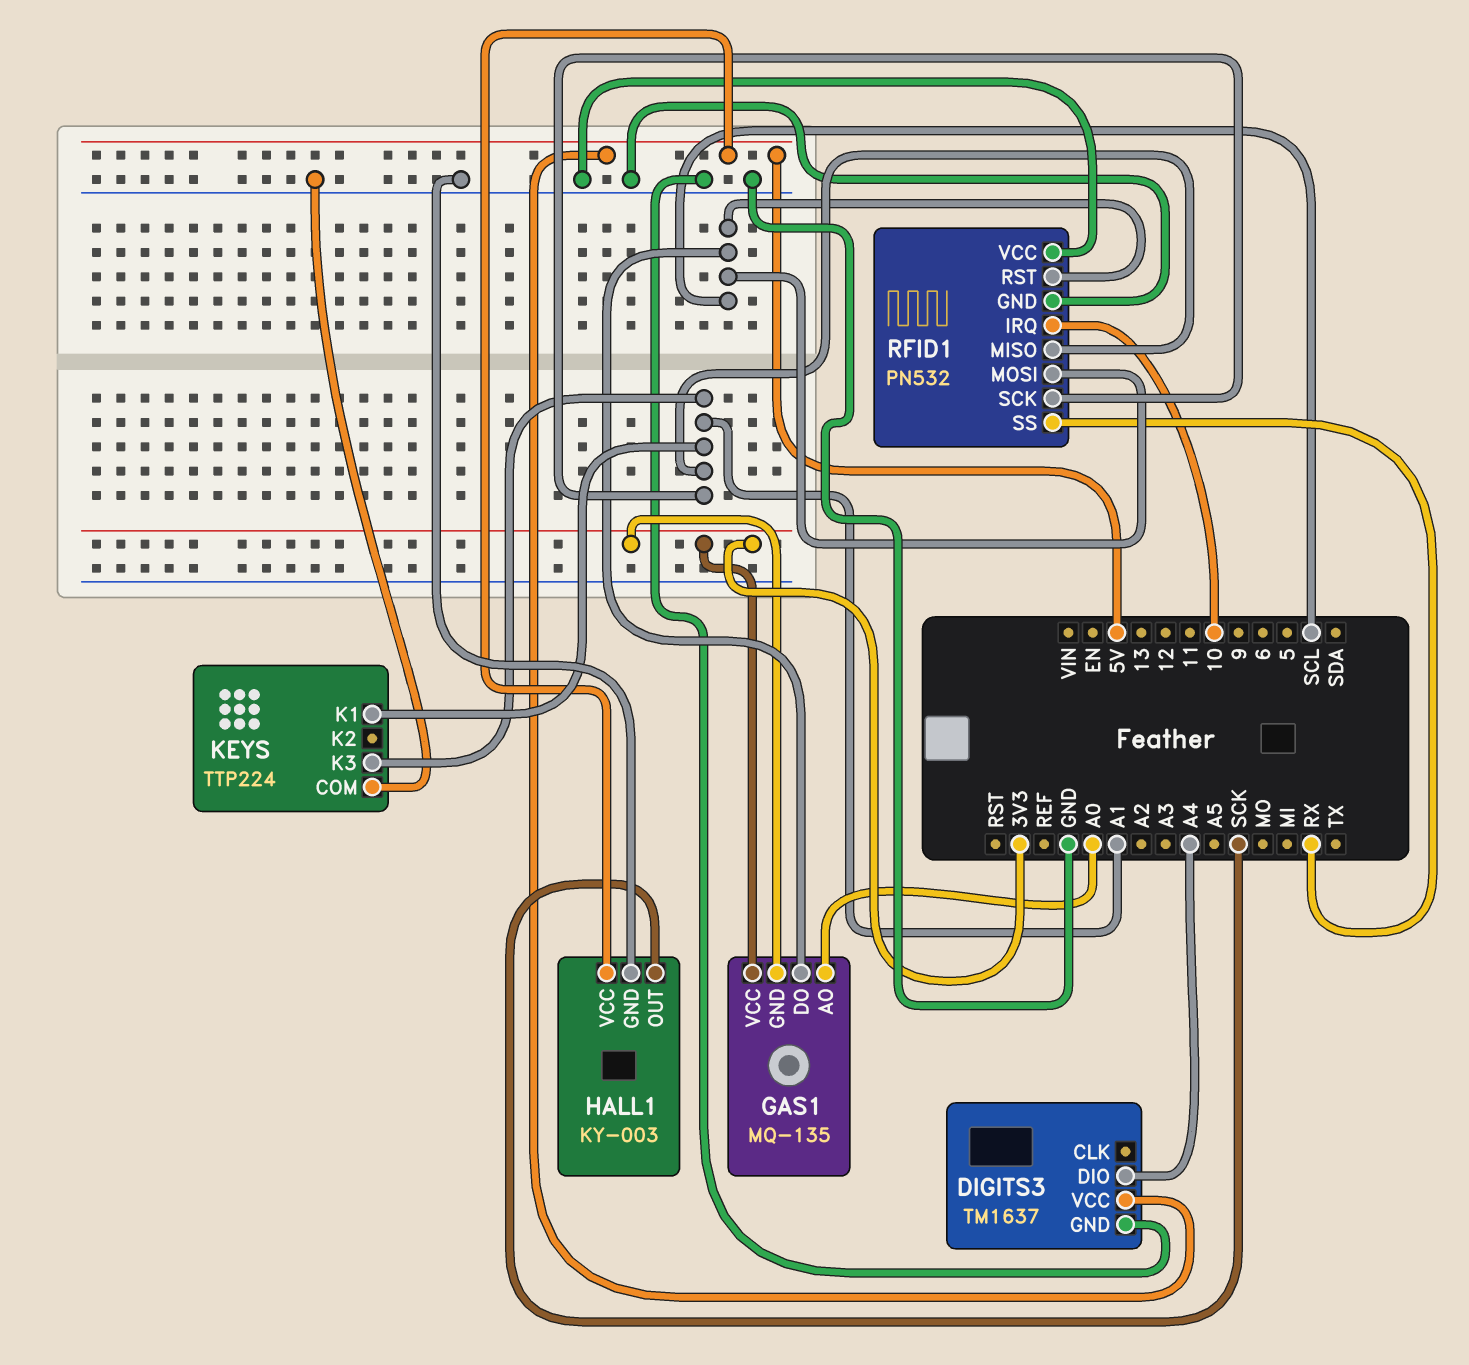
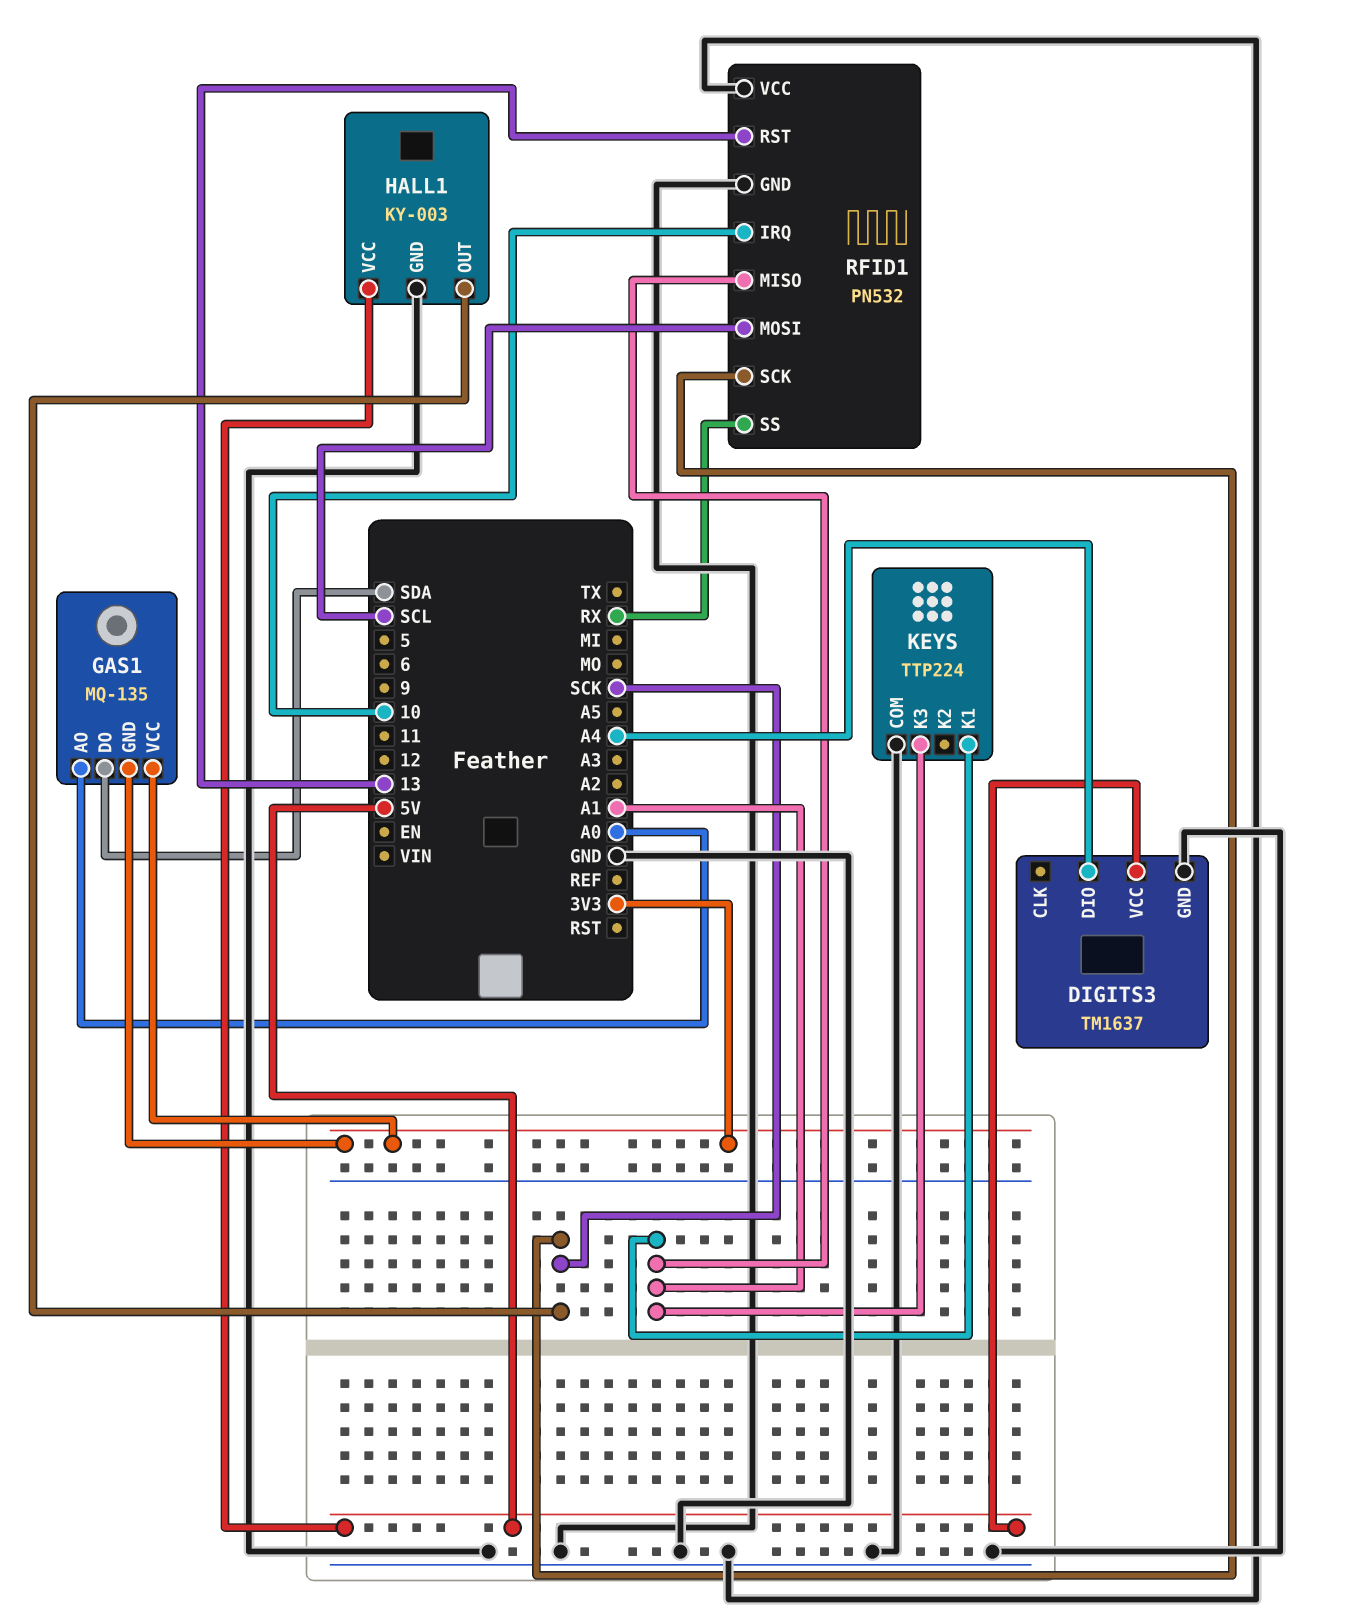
GAS1 pin DO: SCL -> SDA
RFID1 pin RST: SCL -> 13
RFID1 pin SCK: A1 -> SCK

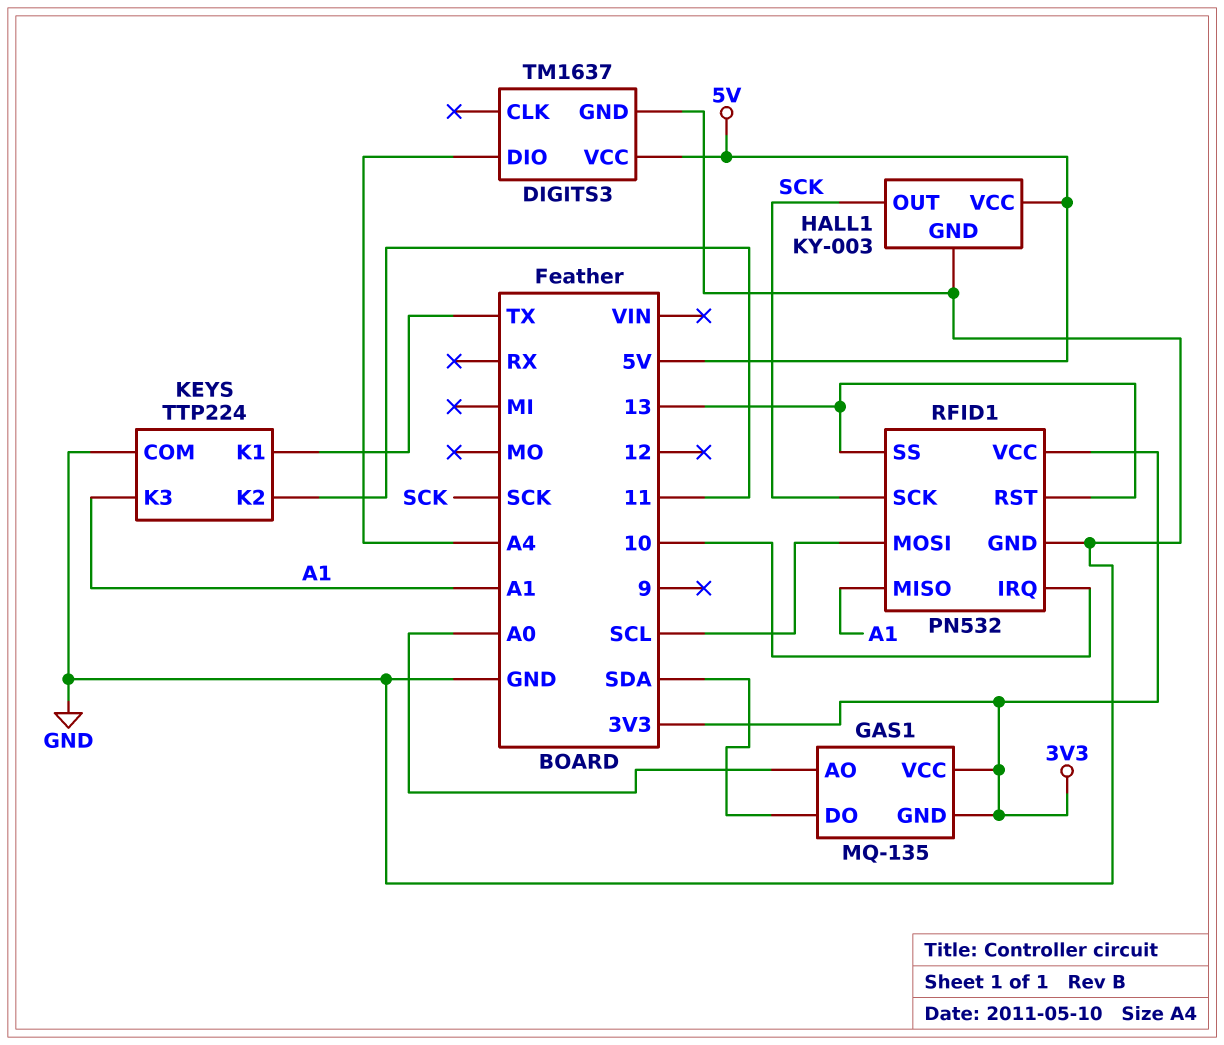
KEYS pin K1: A1 -> TX
KEYS pin K2: none -> 11
RFID1 pin SS: RX -> 13
RFID1 pin VCC: GND -> 3V3

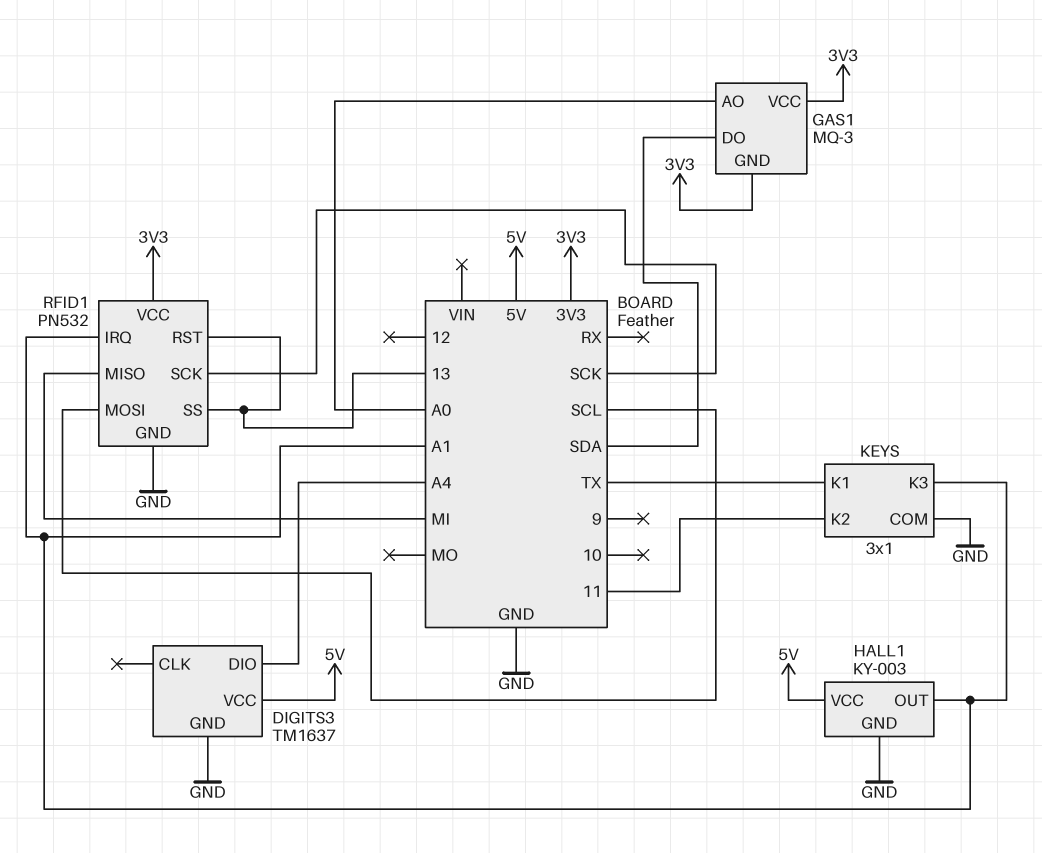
GAS1: MQ-135 -> MQ-3
HALL1 pin OUT: SCK -> A1
KEYS: TTP224 -> 3x1
RFID1 pin IRQ: 10 -> A1
RFID1 pin MISO: A1 -> MI

